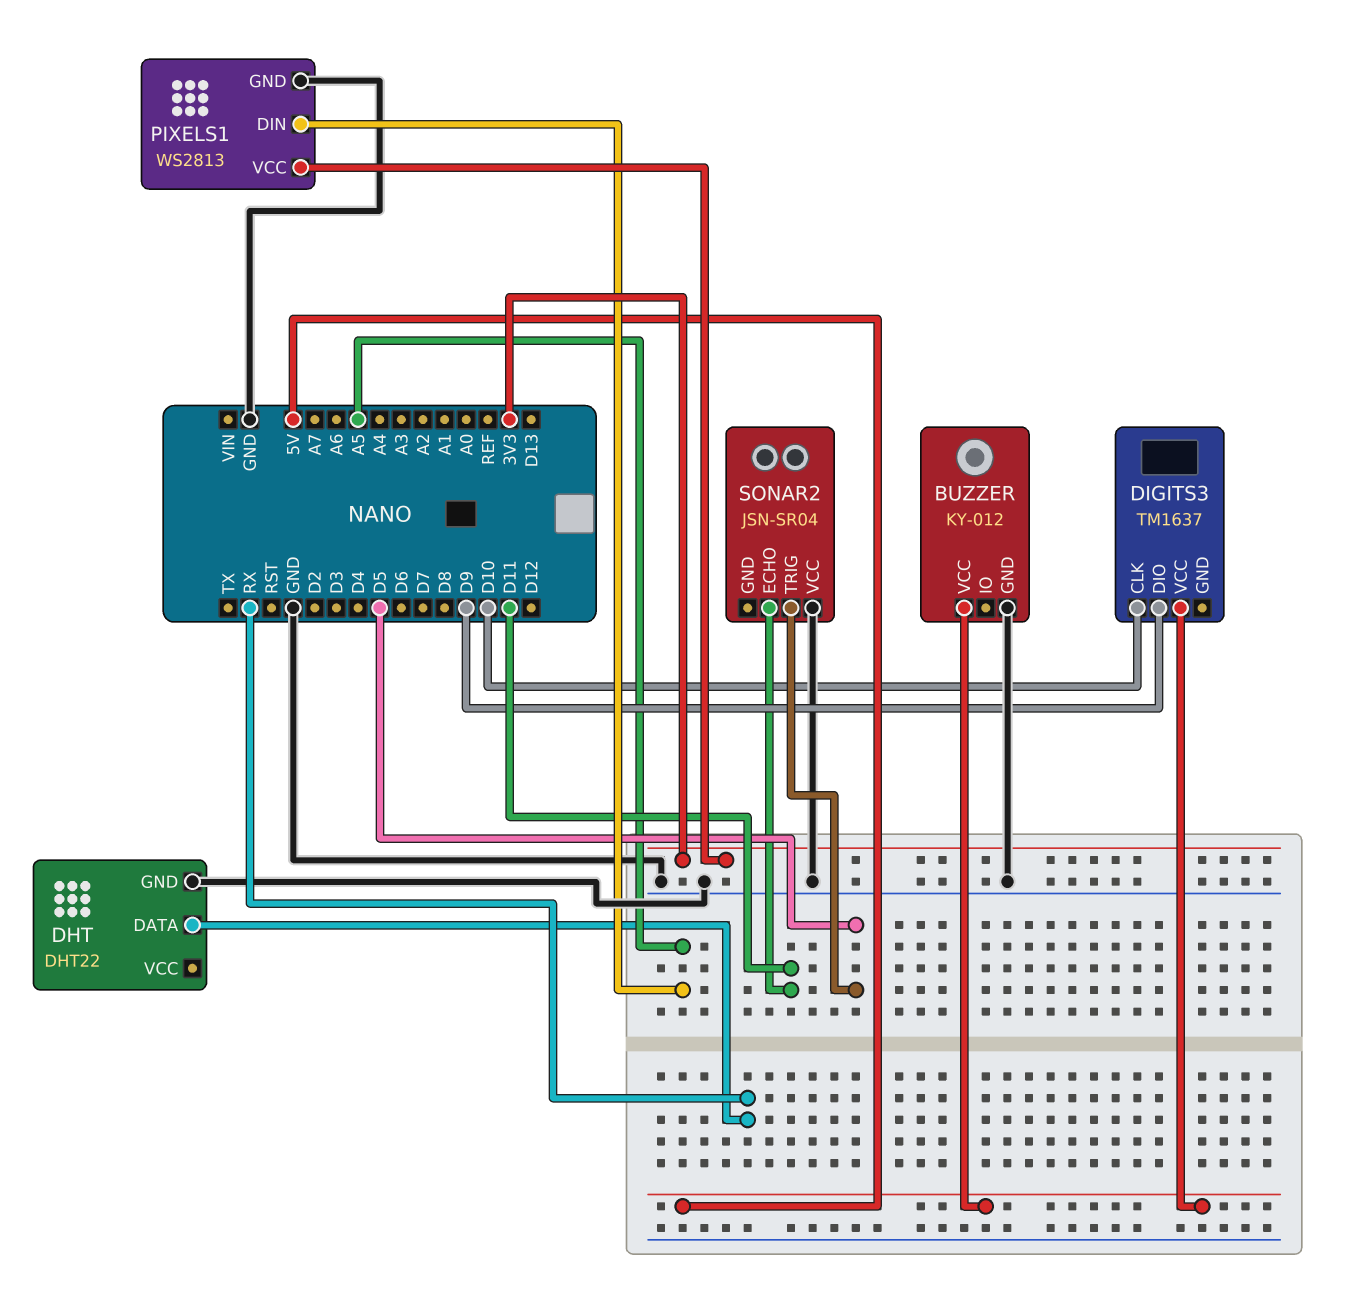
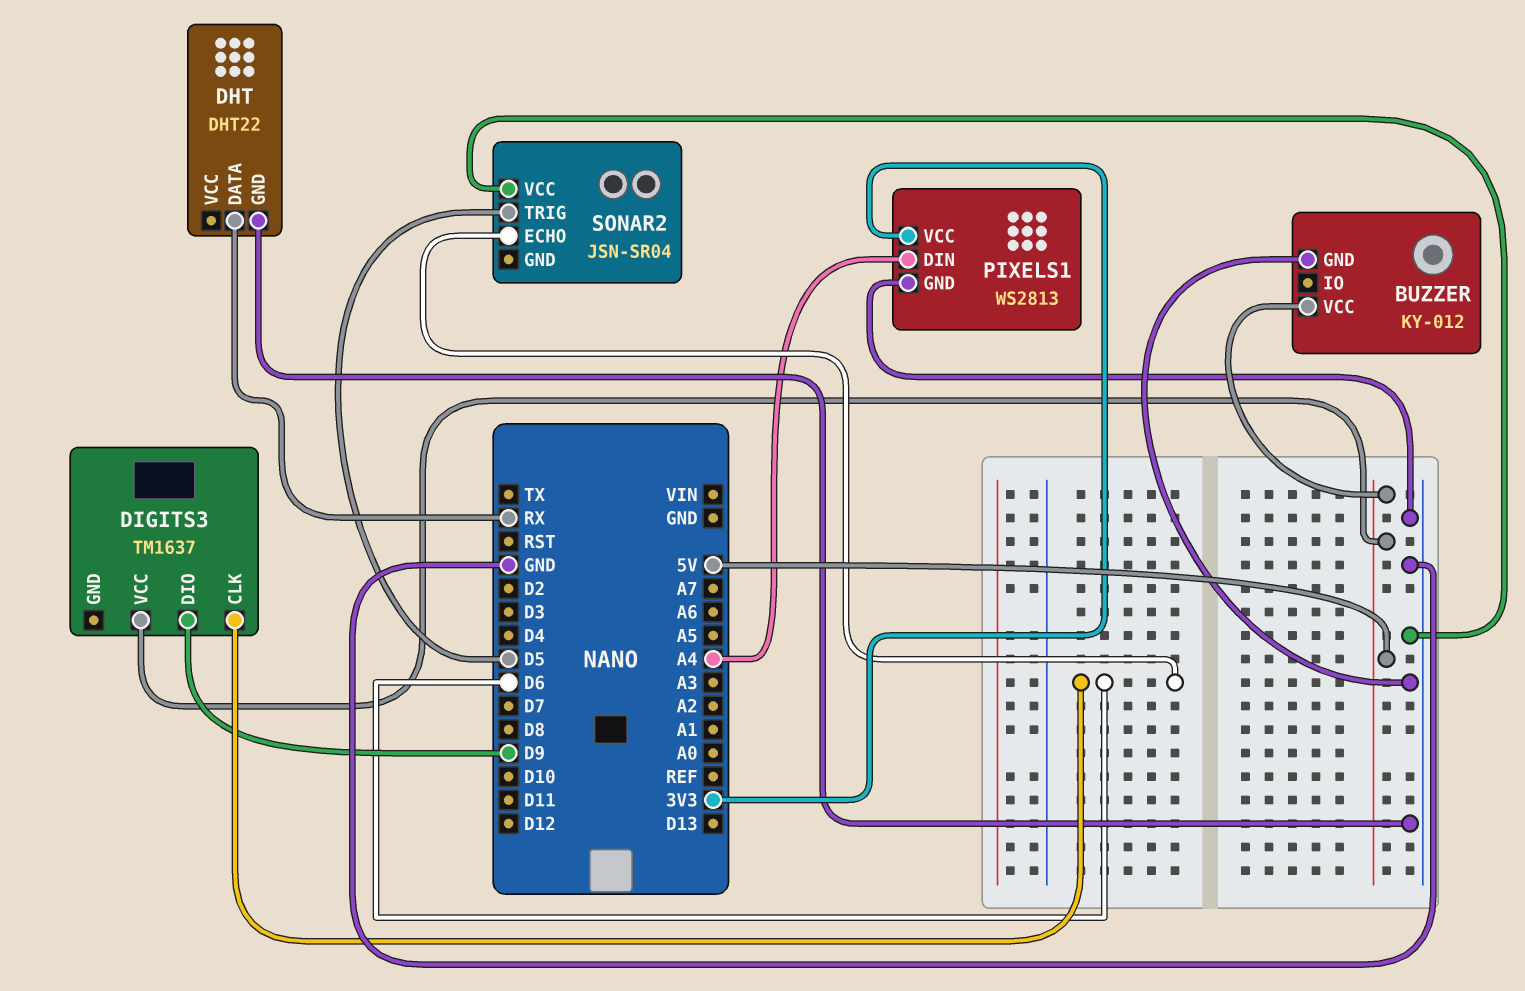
DIGITS3 pin CLK: D10 -> D6
PIXELS1 pin DIN: A5 -> A4
SONAR2 pin ECHO: D11 -> D6

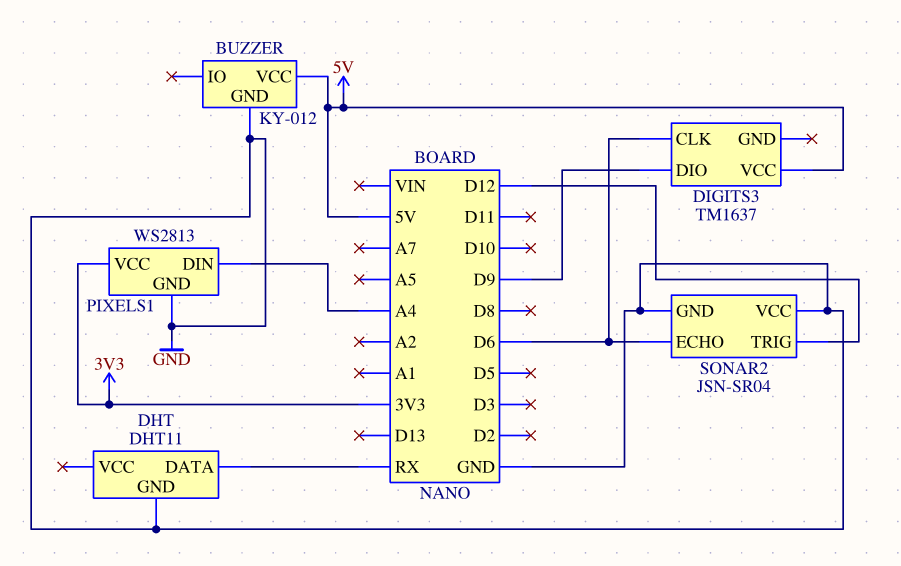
DHT: DHT22 -> DHT11
SONAR2 pin GND: none -> GND
SONAR2 pin TRIG: D5 -> D12

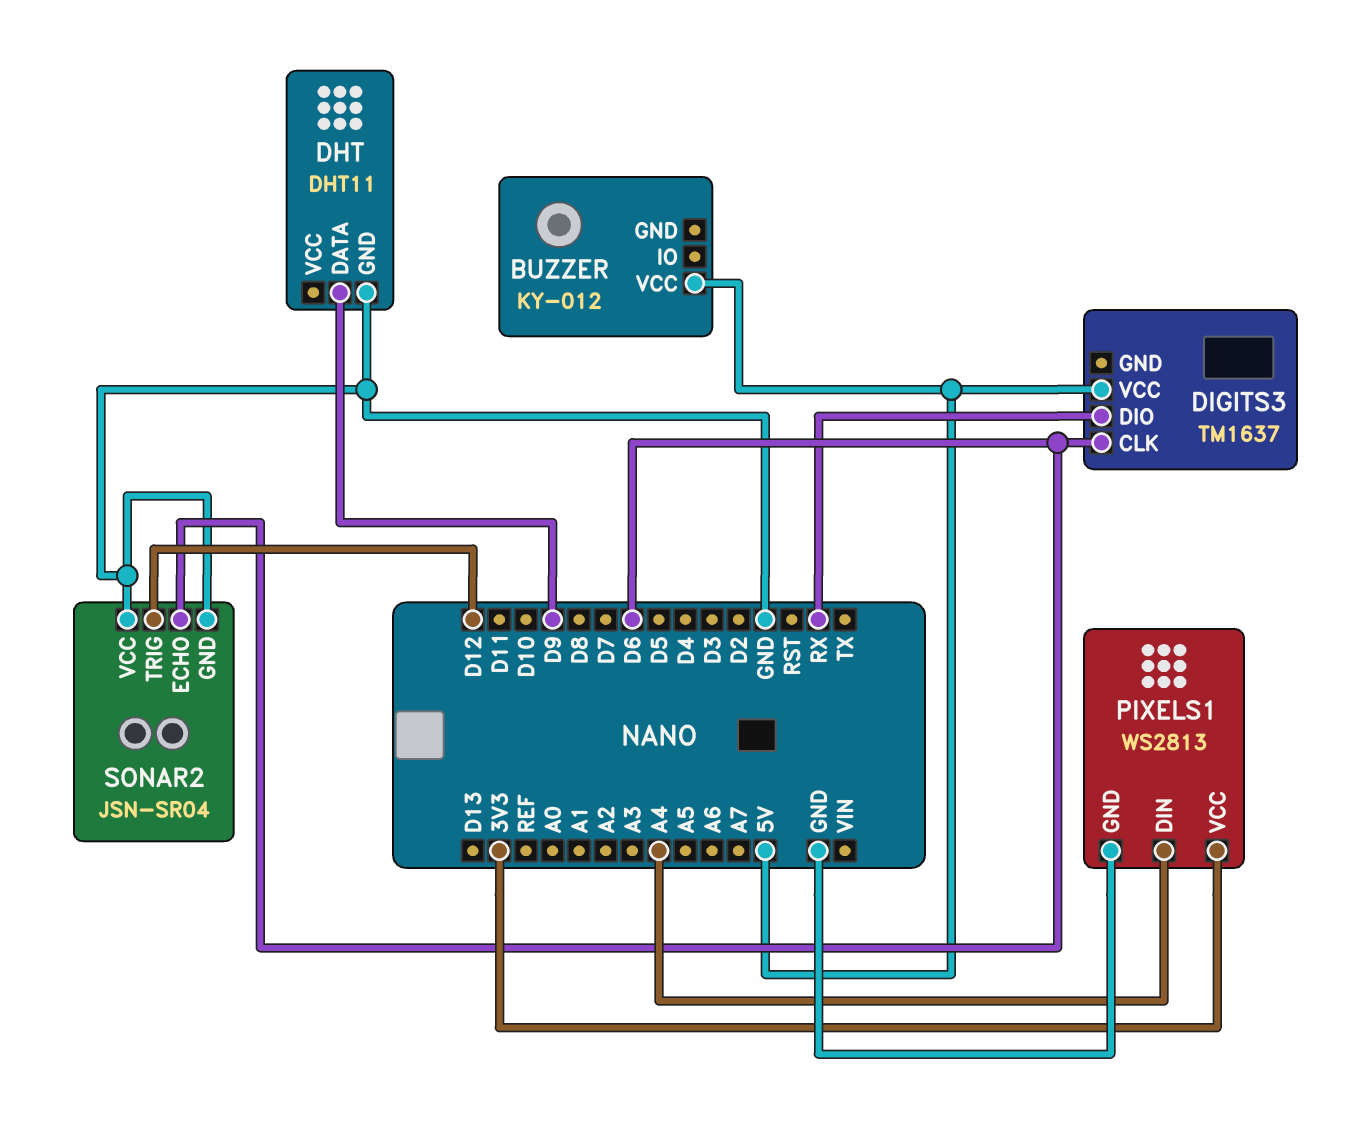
BUZZER pin GND: GND -> none
DHT pin DATA: RX -> D9
DIGITS3 pin DIO: D9 -> RX

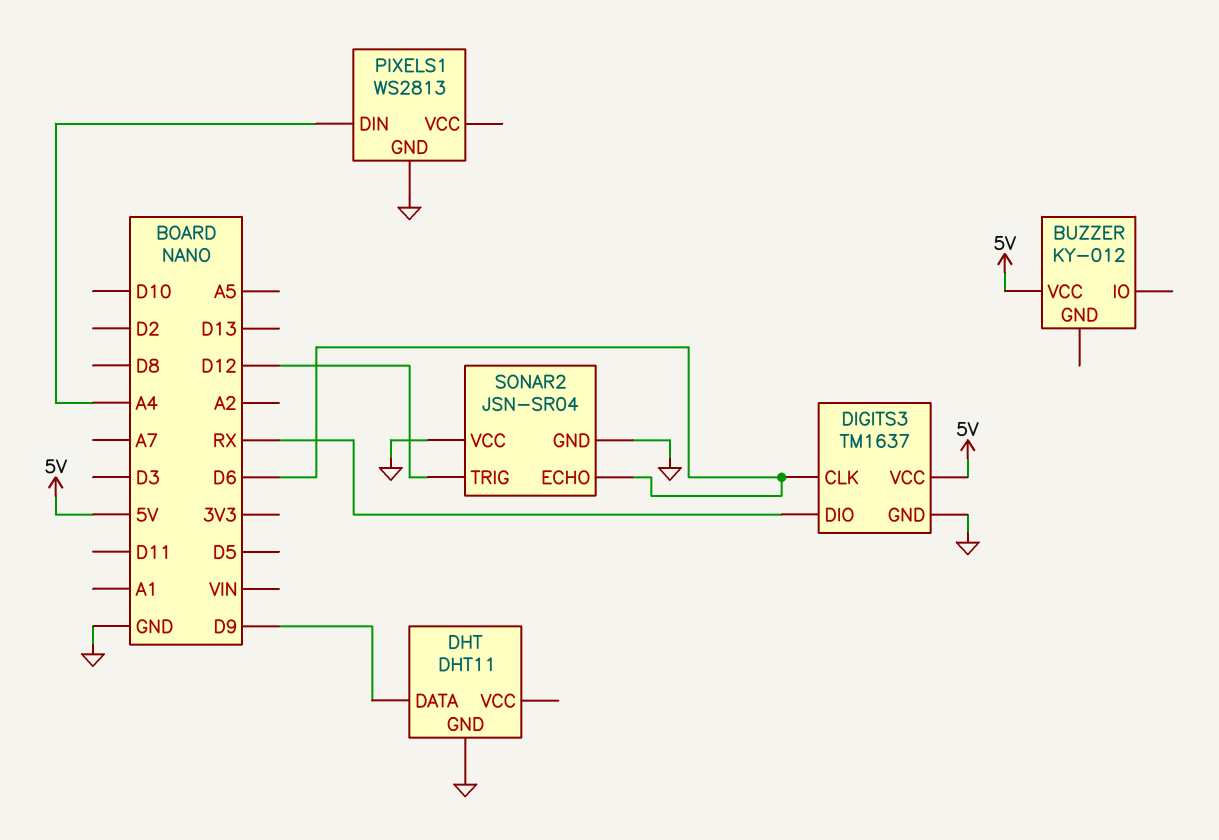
DIGITS3 pin GND: none -> GND
PIXELS1 pin VCC: 3V3 -> none

